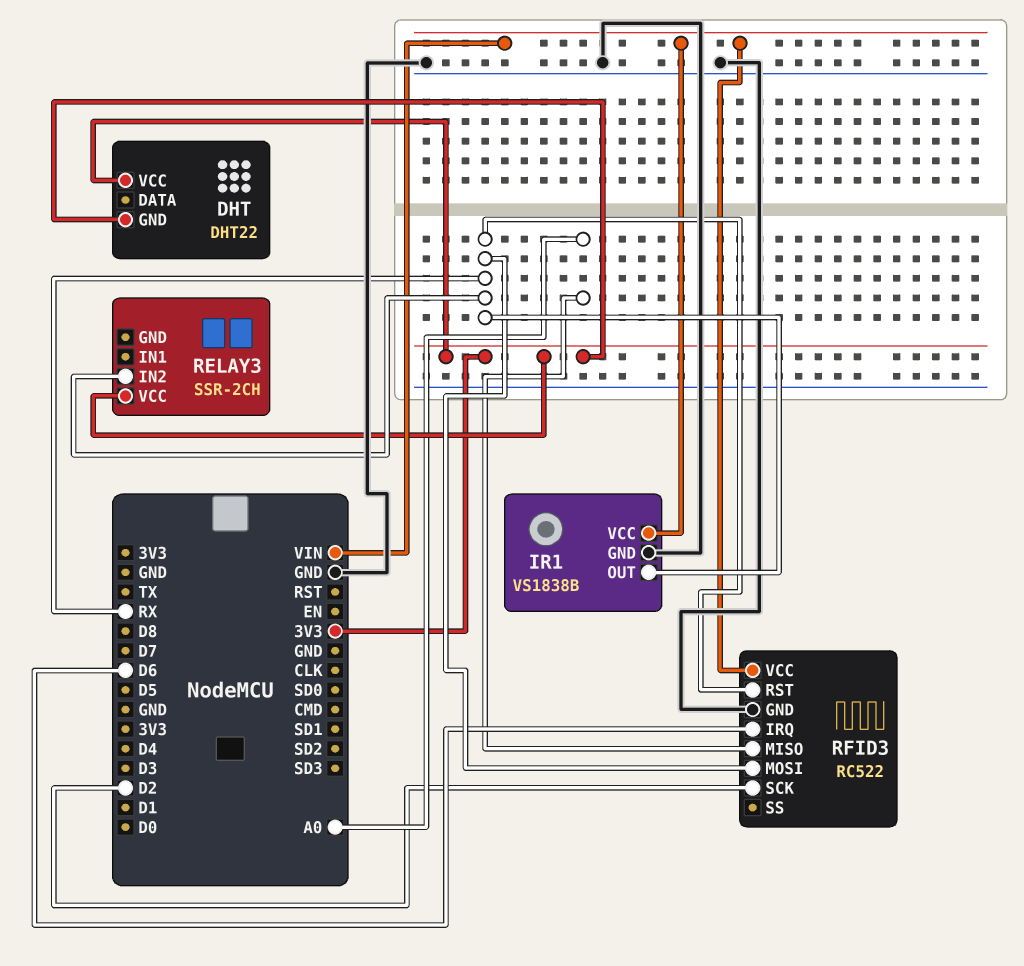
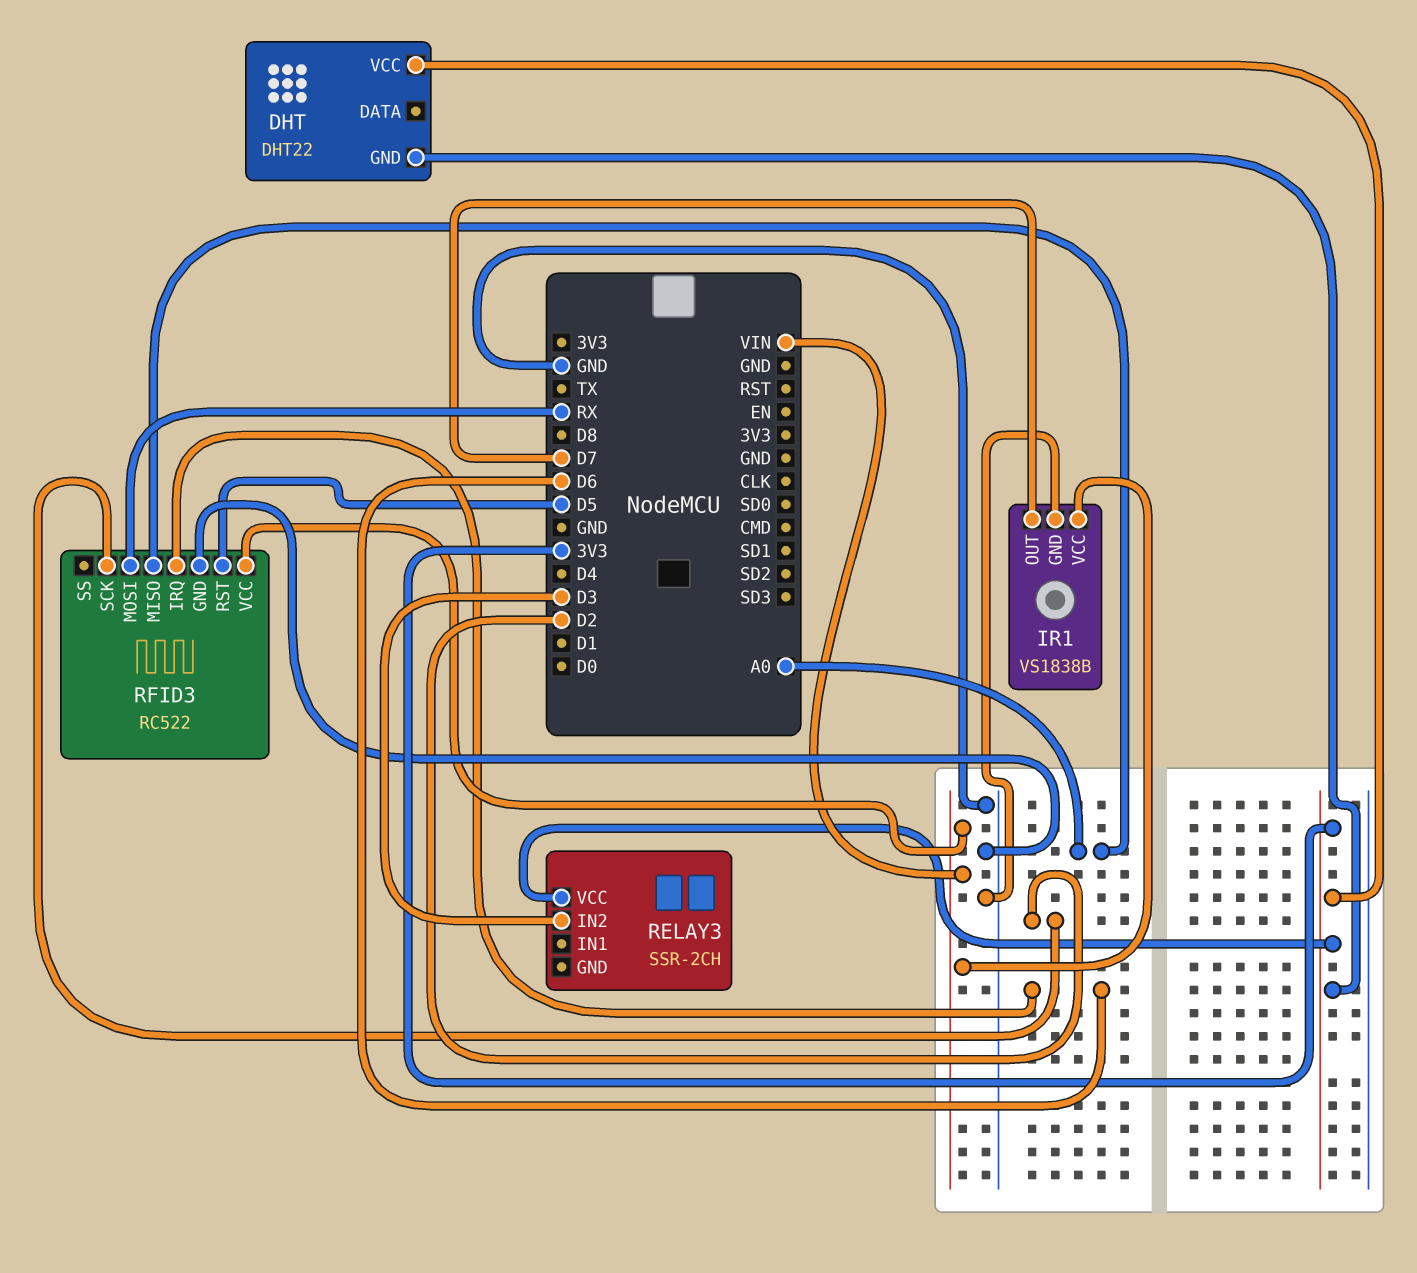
IR1 pin OUT: RX -> D7
RELAY3 pin IN2: RX -> D3
RFID3 pin RST: RX -> D5

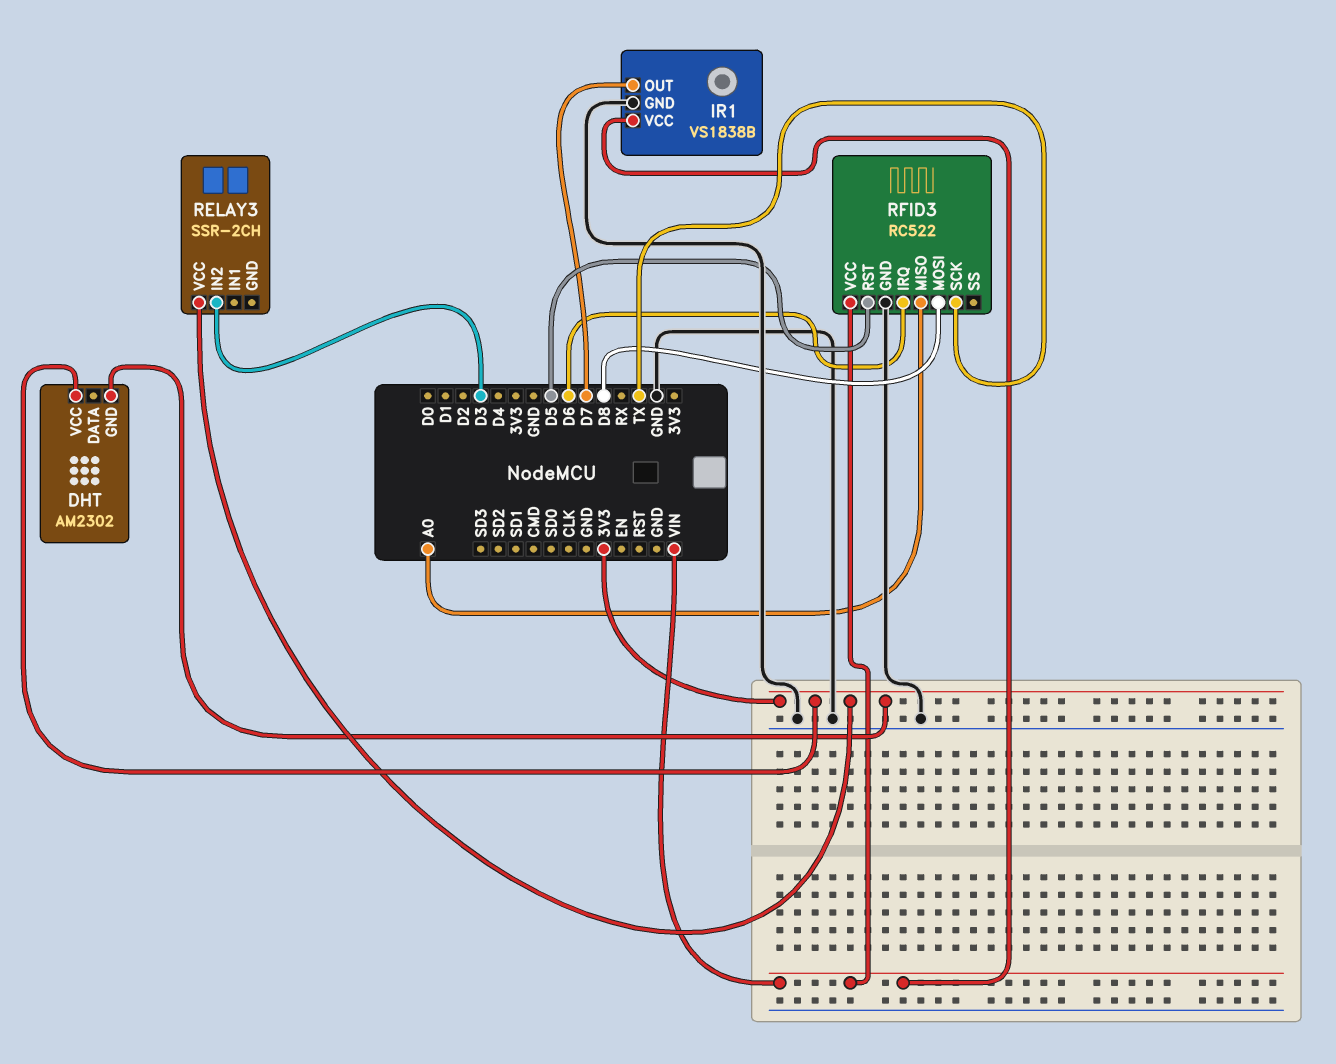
DHT: DHT22 -> AM2302
RFID3 pin MOSI: RX -> D8
RFID3 pin SCK: D2 -> TX

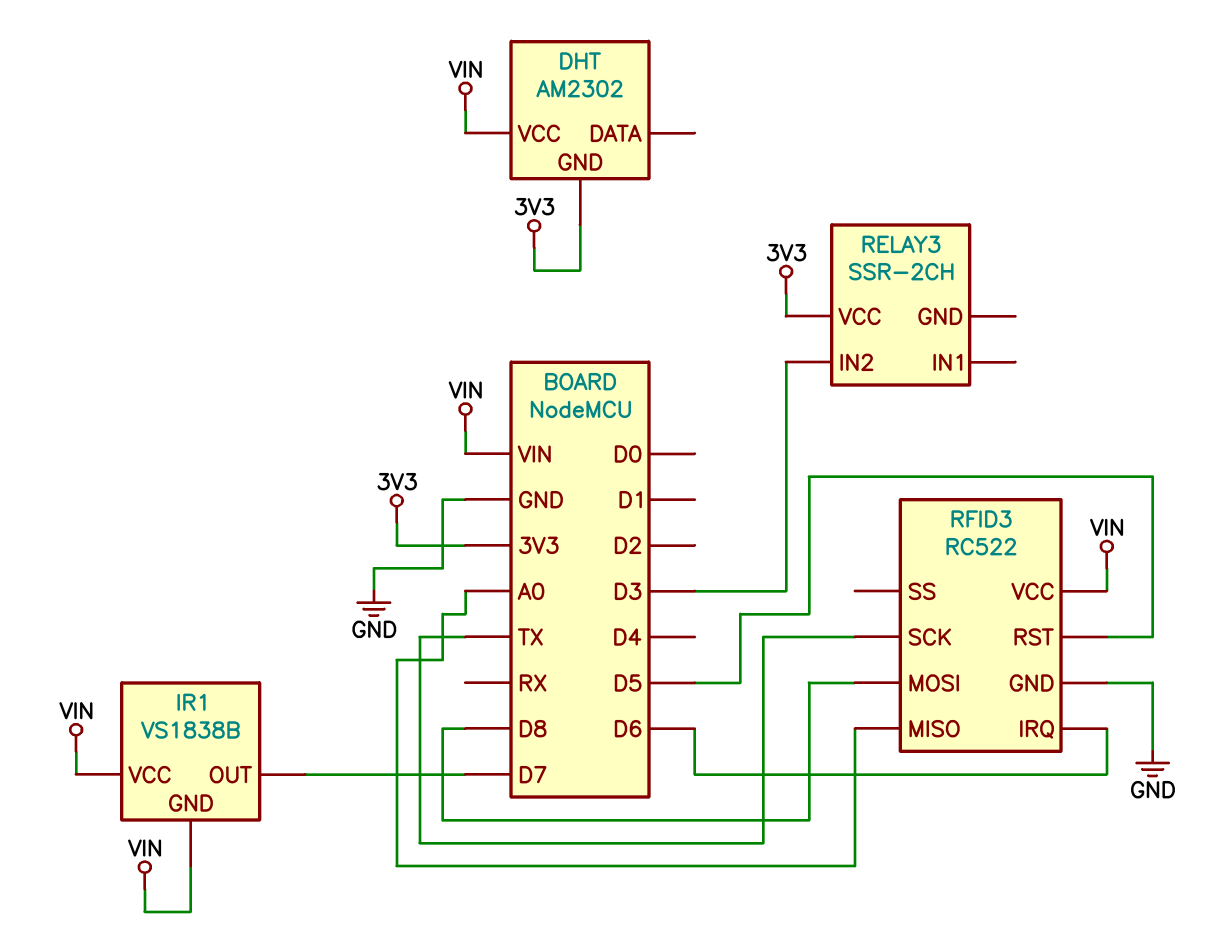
DHT pin VCC: 3V3 -> VIN
IR1 pin GND: GND -> VIN

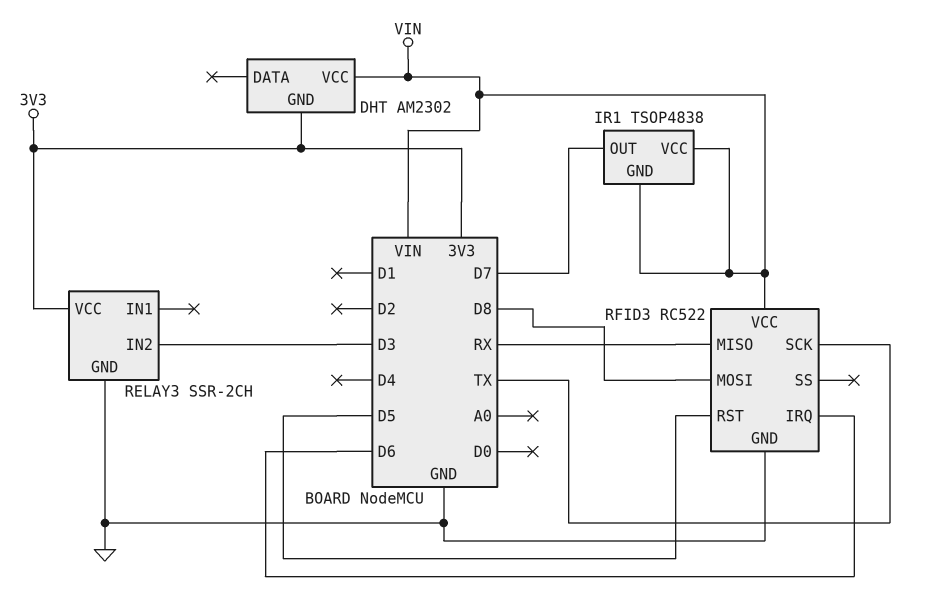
IR1: VS1838B -> TSOP4838
RELAY3 pin GND: none -> GND
RFID3 pin MISO: A0 -> RX

